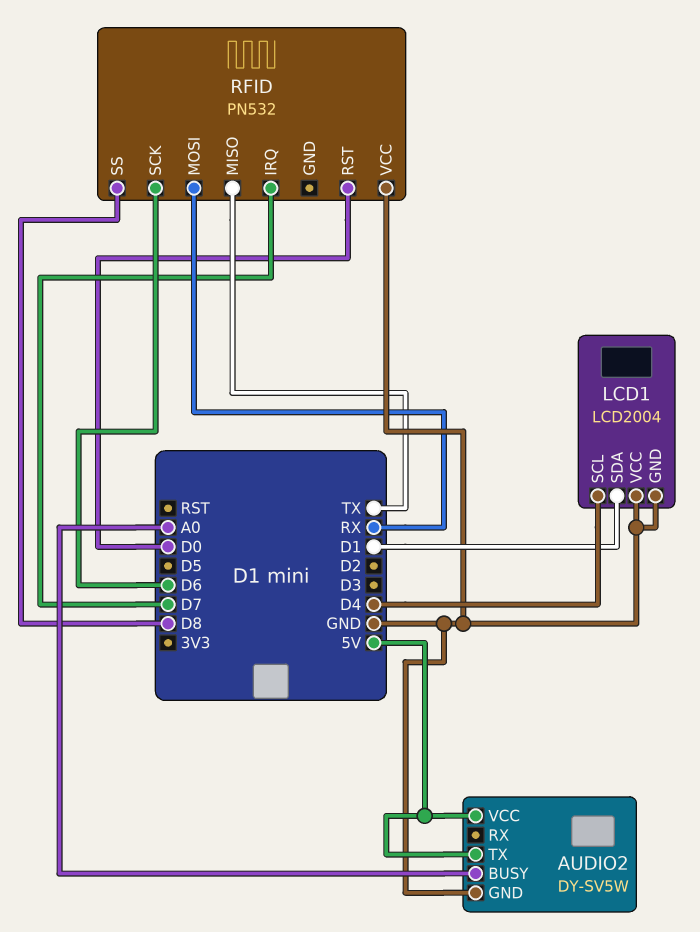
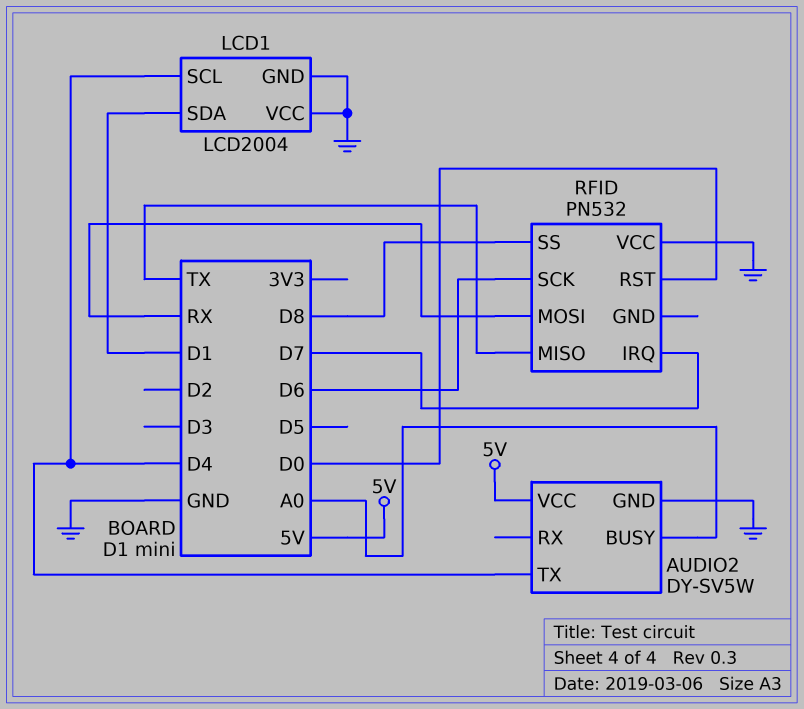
AUDIO2 pin TX: 5V -> D4

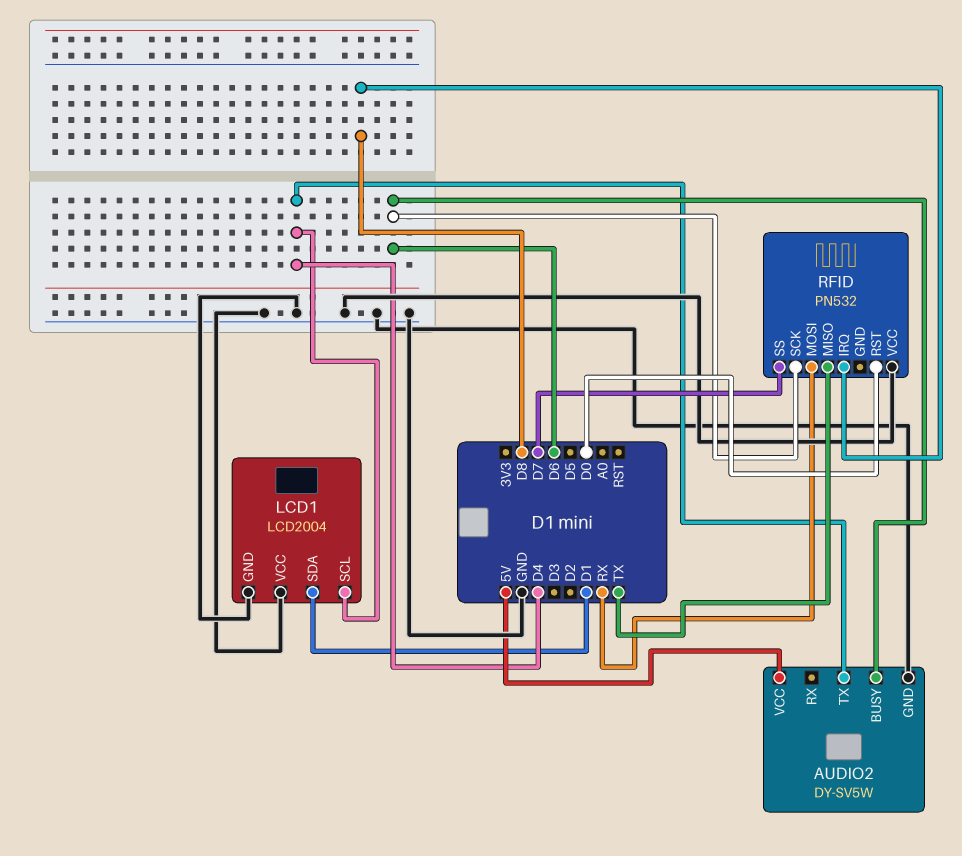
AUDIO2 pin BUSY: A0 -> D6
RFID pin IRQ: D7 -> D8
RFID pin SS: D8 -> D7

